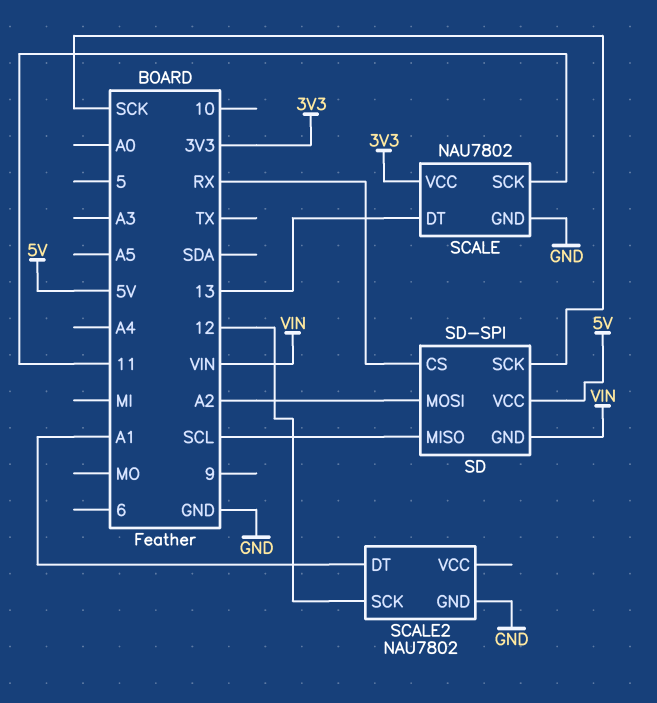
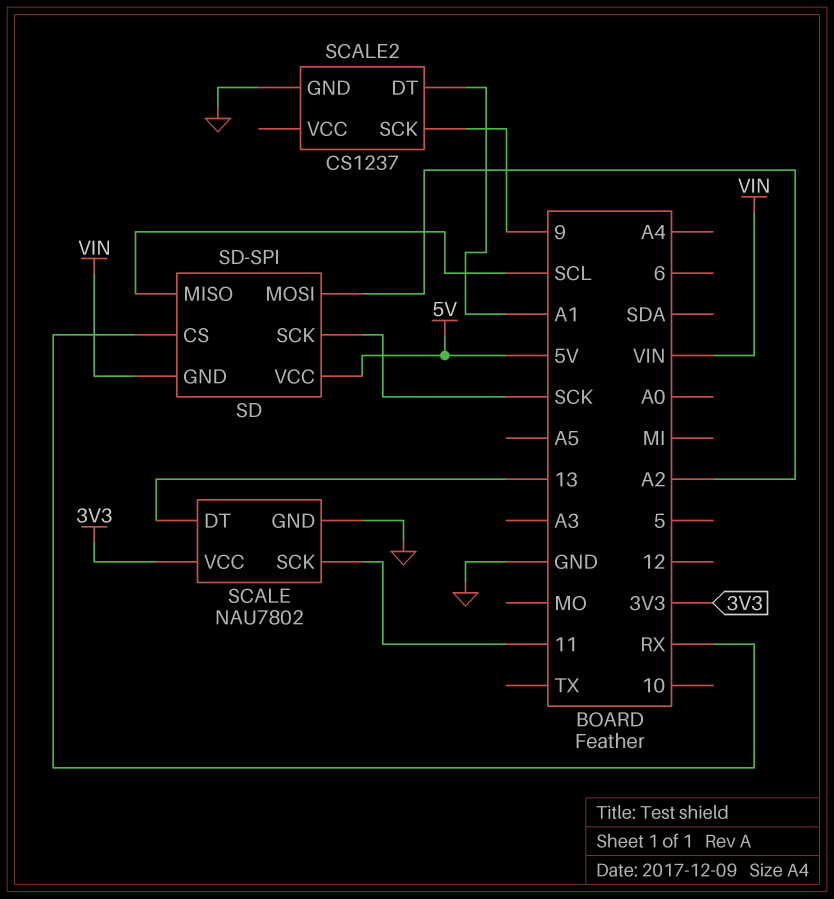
SCALE2: NAU7802 -> CS1237
SCALE2 pin SCK: 12 -> 9

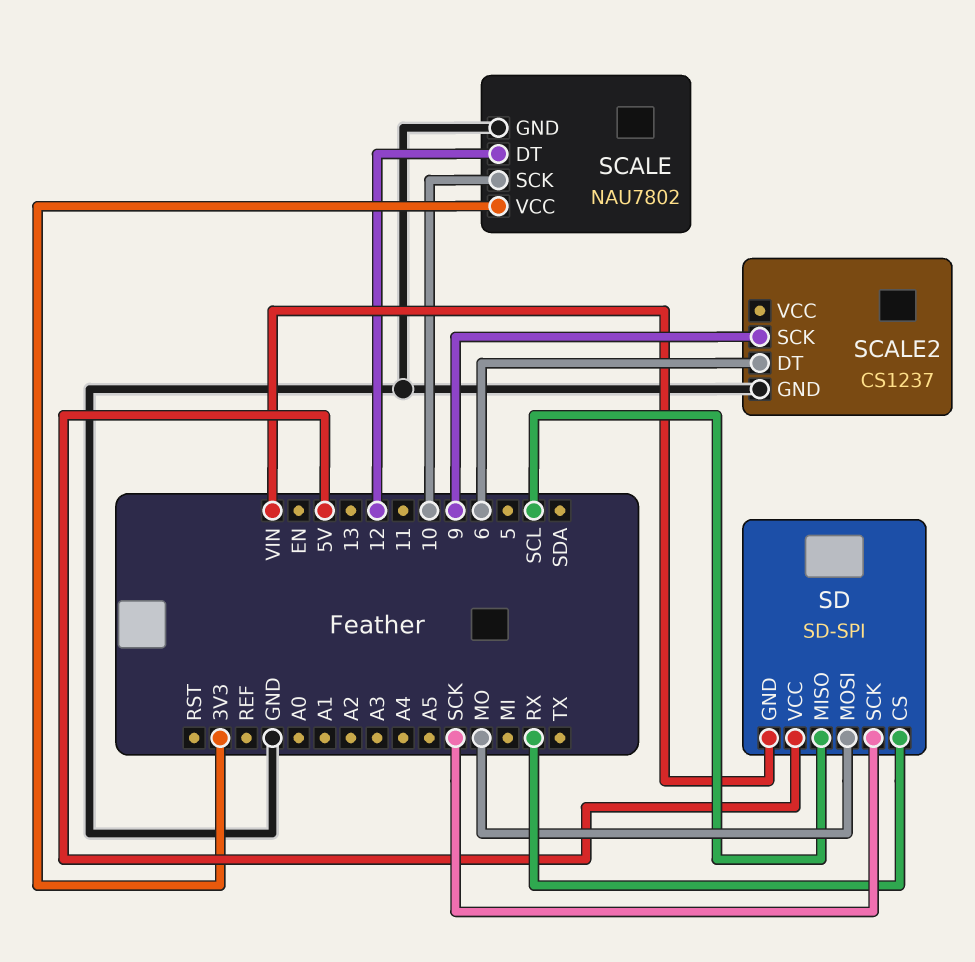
SCALE pin DT: 13 -> 12
SCALE pin SCK: 11 -> 10
SCALE2 pin DT: A1 -> 6
SD pin MOSI: A2 -> MO

